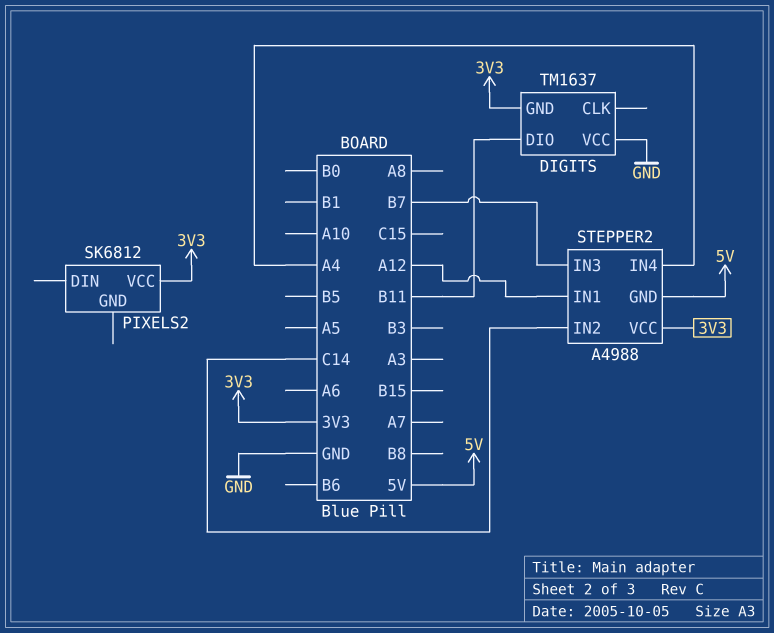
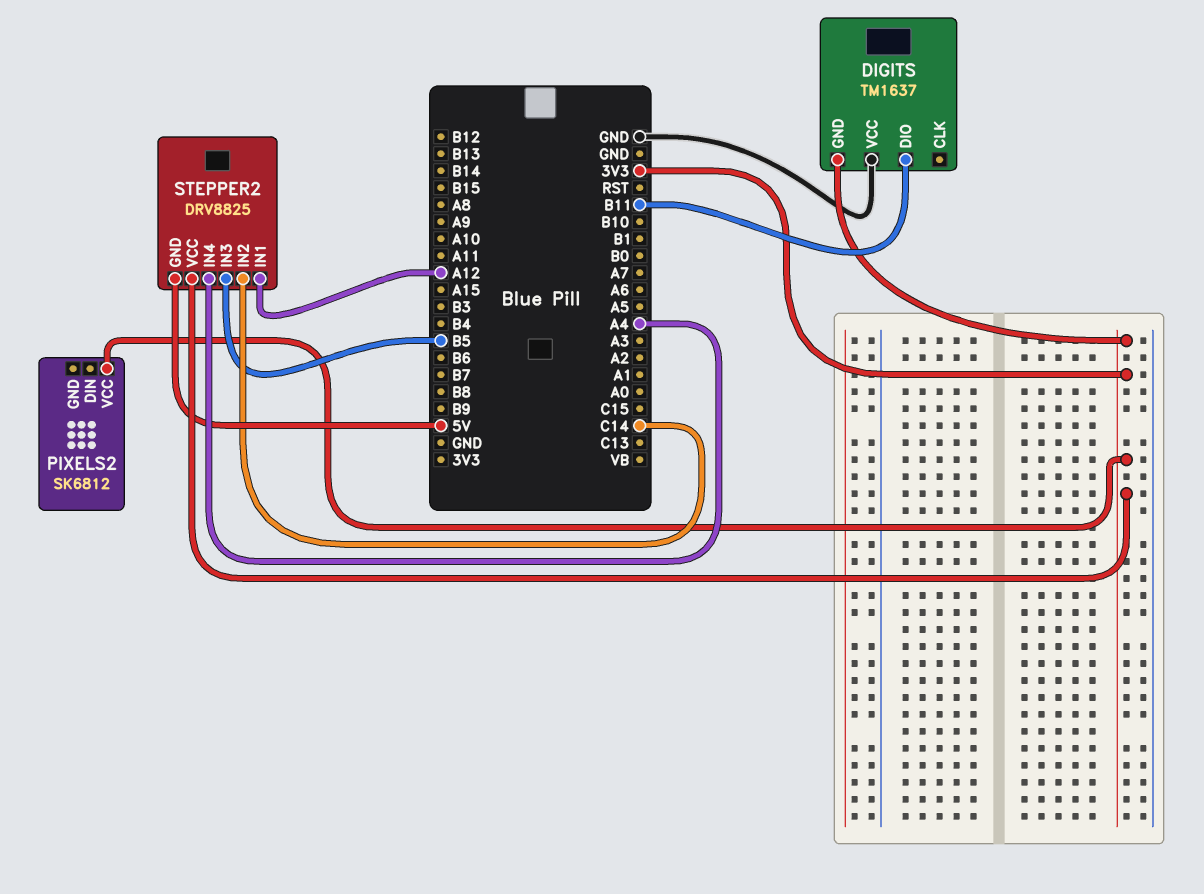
STEPPER2: A4988 -> DRV8825
STEPPER2 pin IN3: B7 -> B5

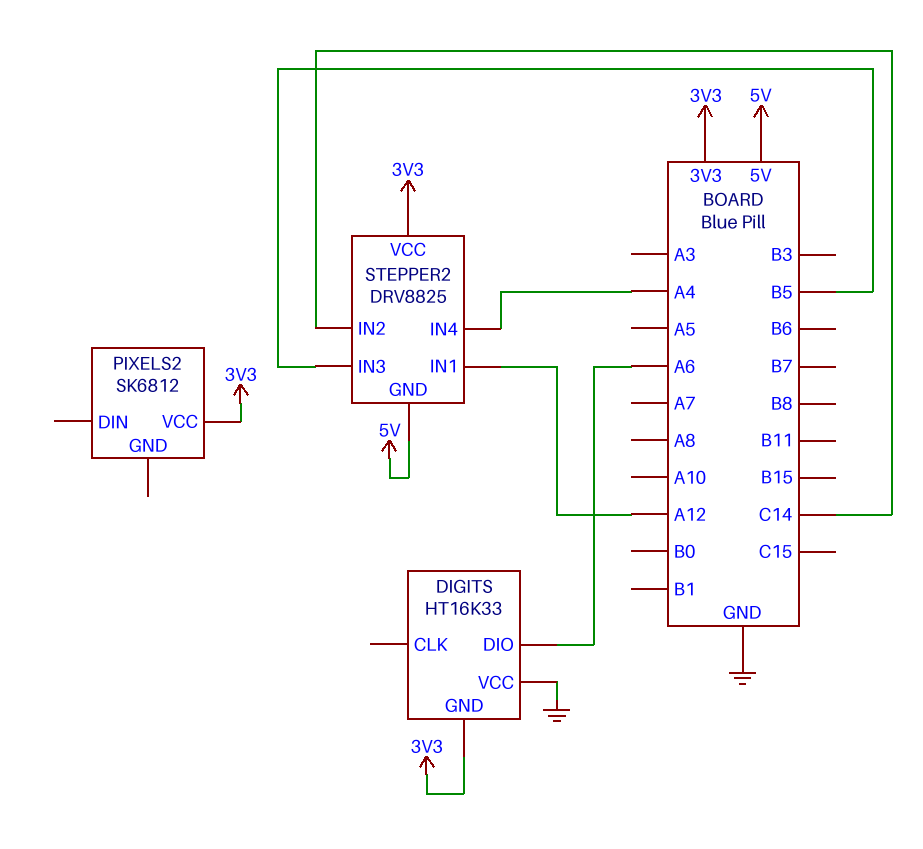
DIGITS: TM1637 -> HT16K33
DIGITS pin DIO: B11 -> A6

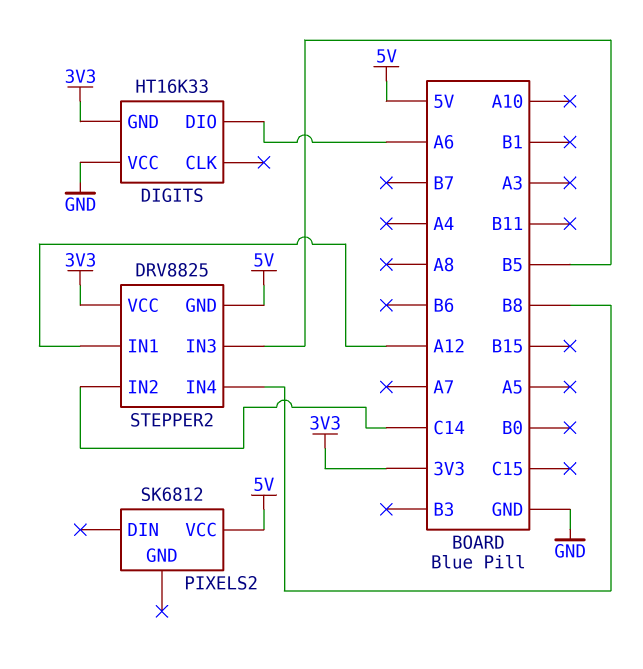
PIXELS2 pin VCC: 3V3 -> 5V
STEPPER2 pin IN4: A4 -> B8

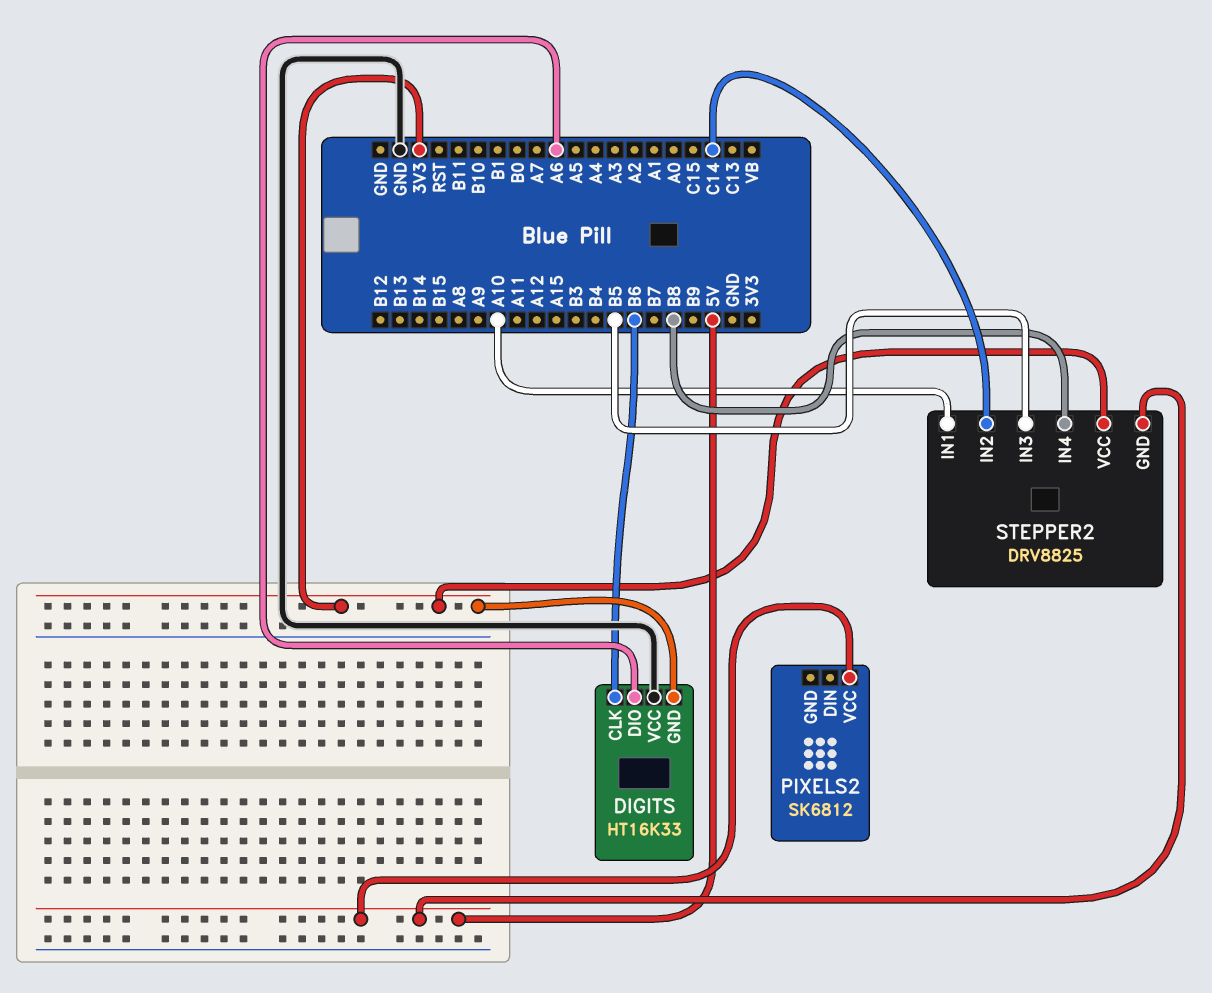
DIGITS pin CLK: none -> B6
STEPPER2 pin IN1: A12 -> A10

